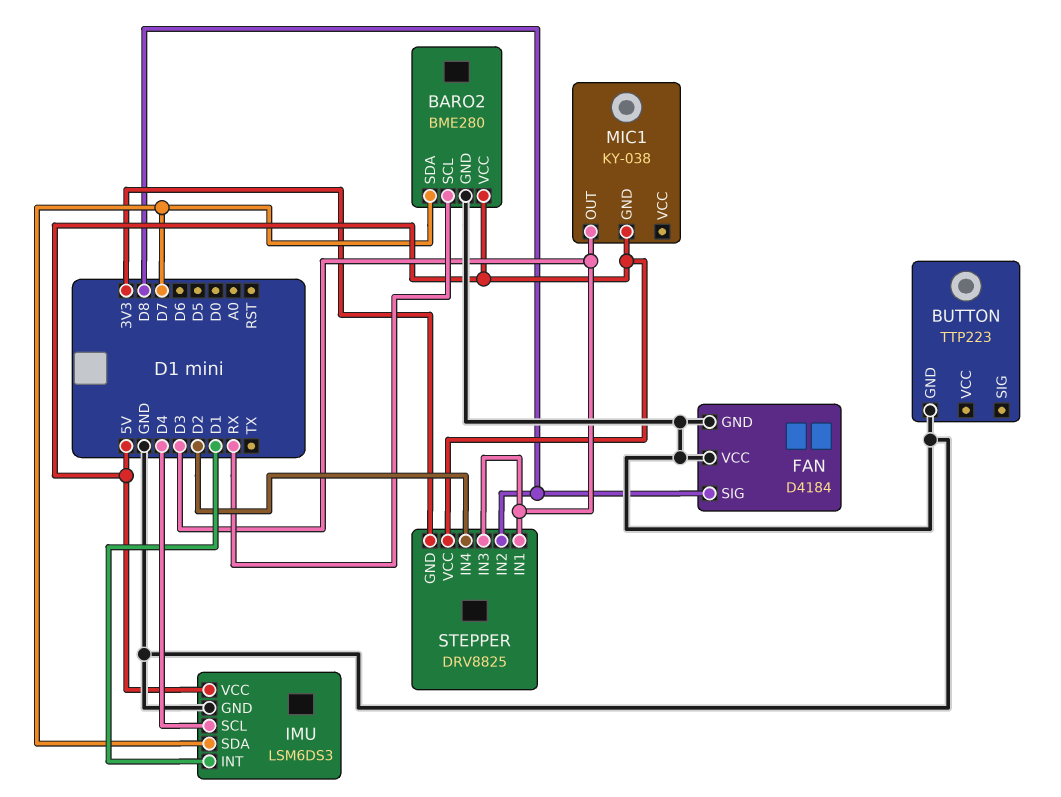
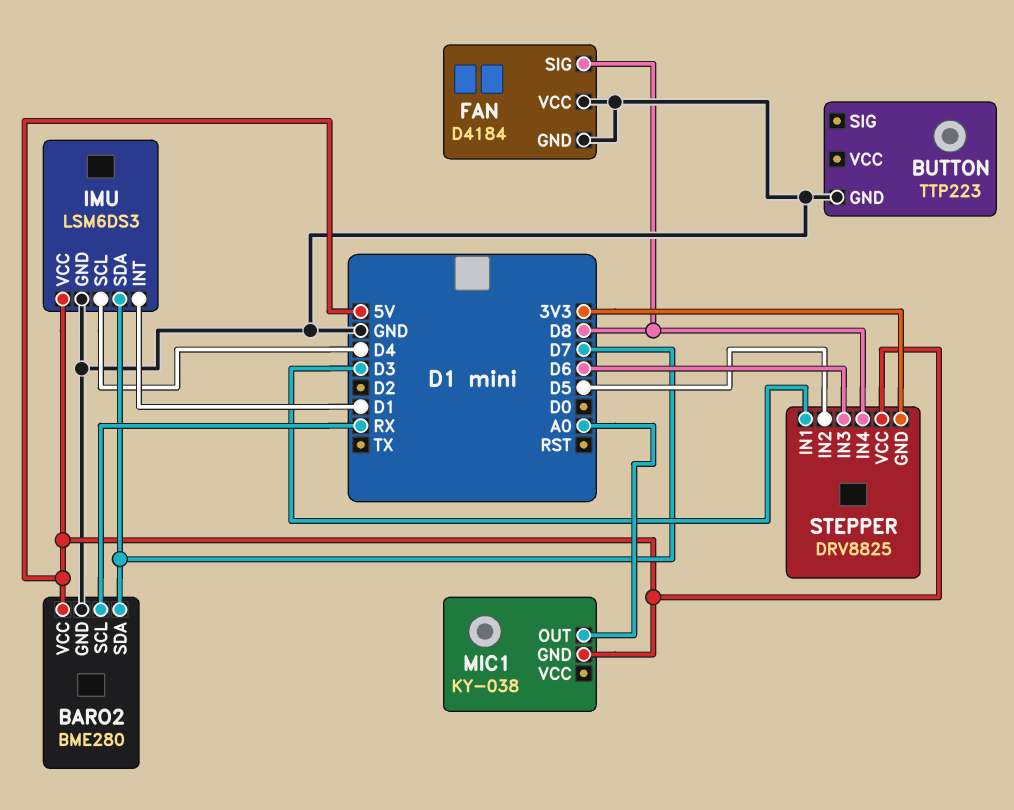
MIC1 pin OUT: D3 -> A0
STEPPER pin IN2: D8 -> D5
STEPPER pin IN3: D3 -> D6
STEPPER pin IN4: D2 -> D8

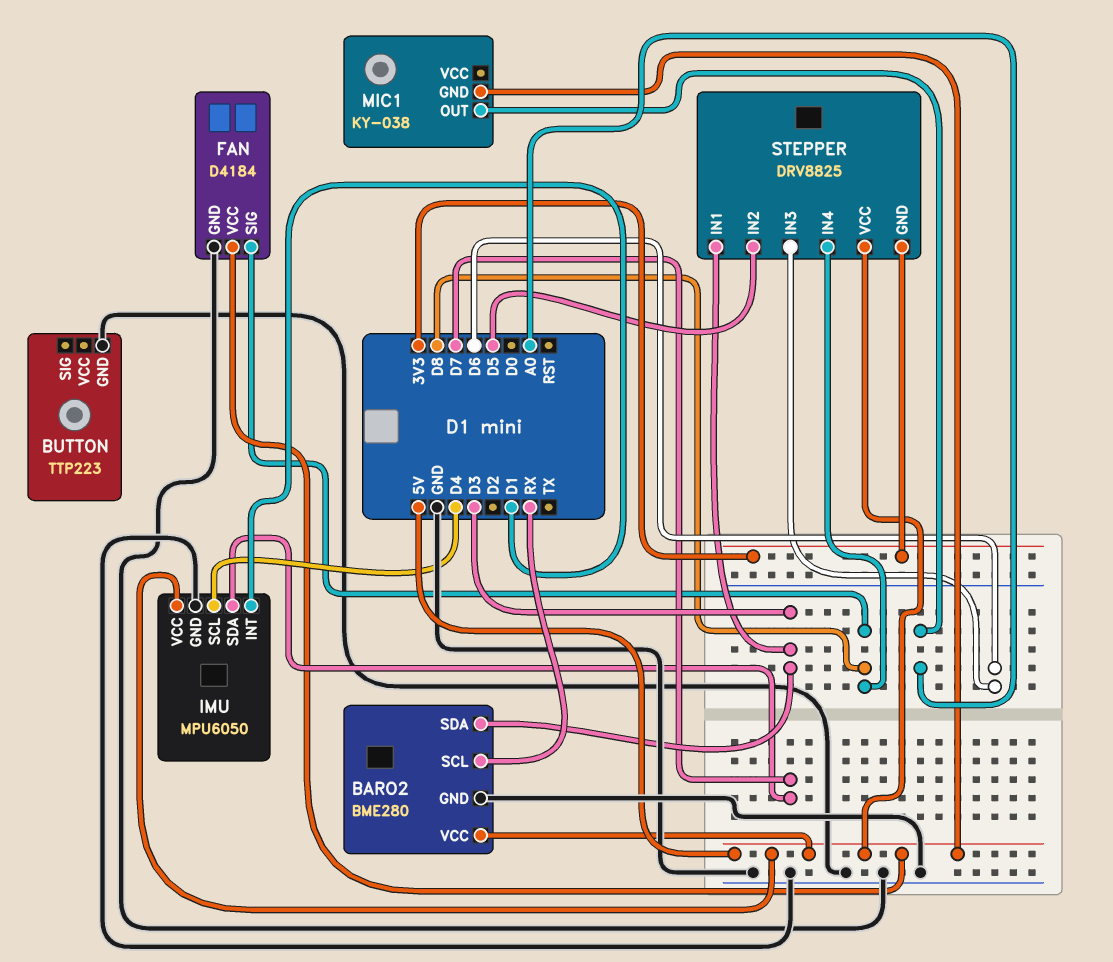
BARO2 pin SDA: D7 -> D3
FAN pin VCC: GND -> 5V
IMU: LSM6DS3 -> MPU6050

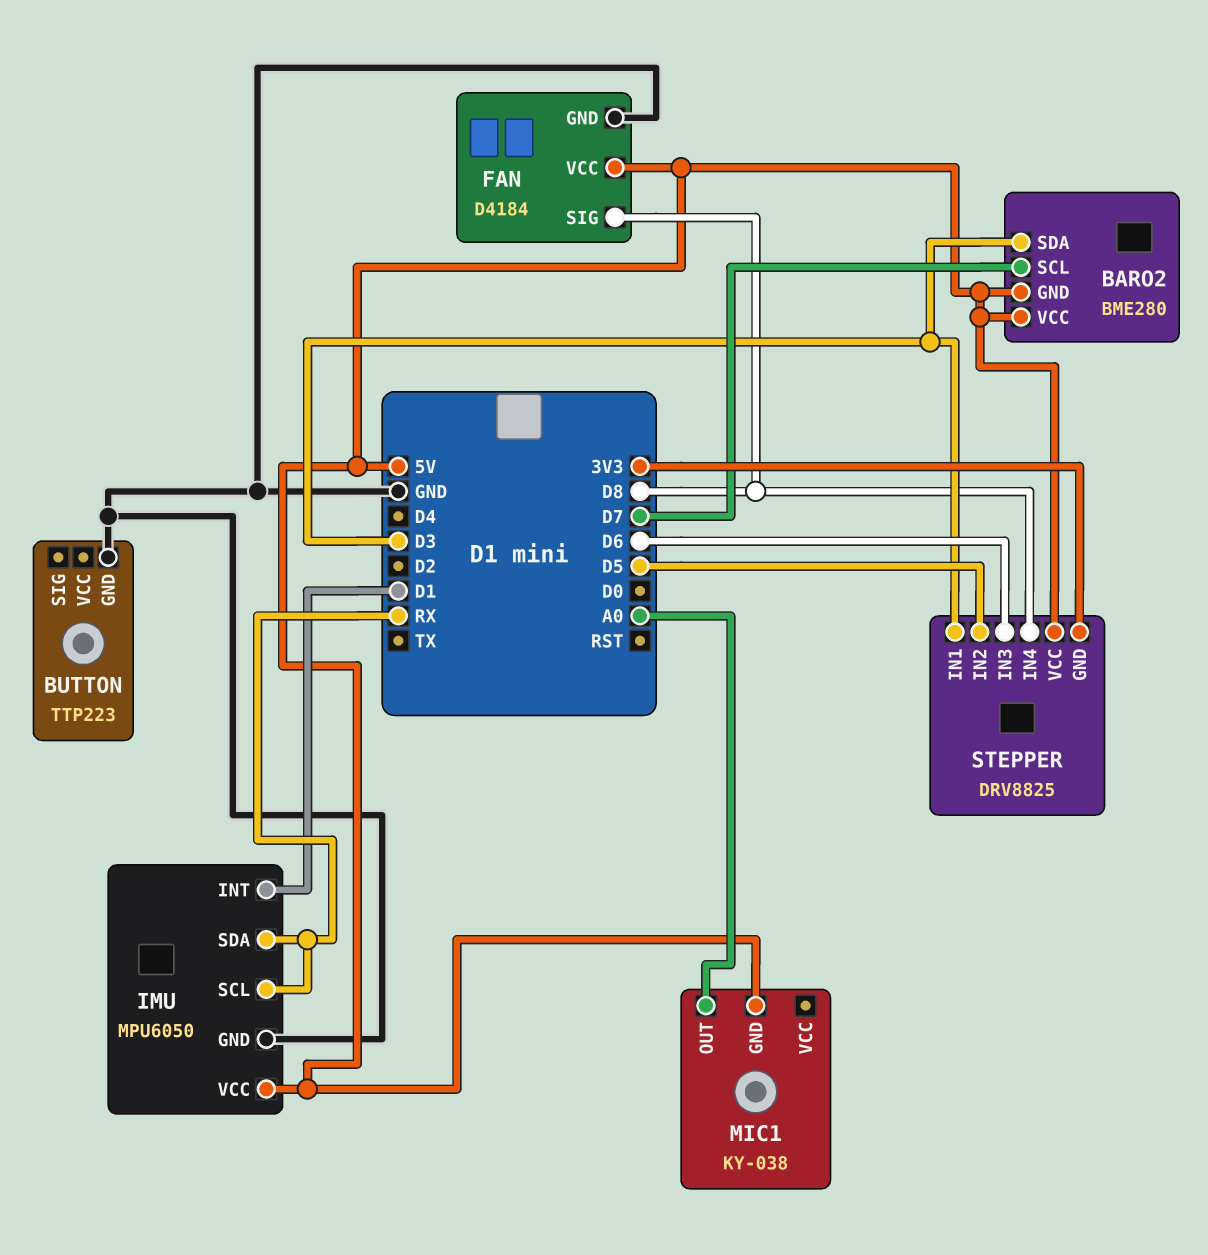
BARO2 pin GND: GND -> 5V
BARO2 pin SCL: RX -> D7
IMU pin SCL: D4 -> RX
IMU pin SDA: D7 -> RX

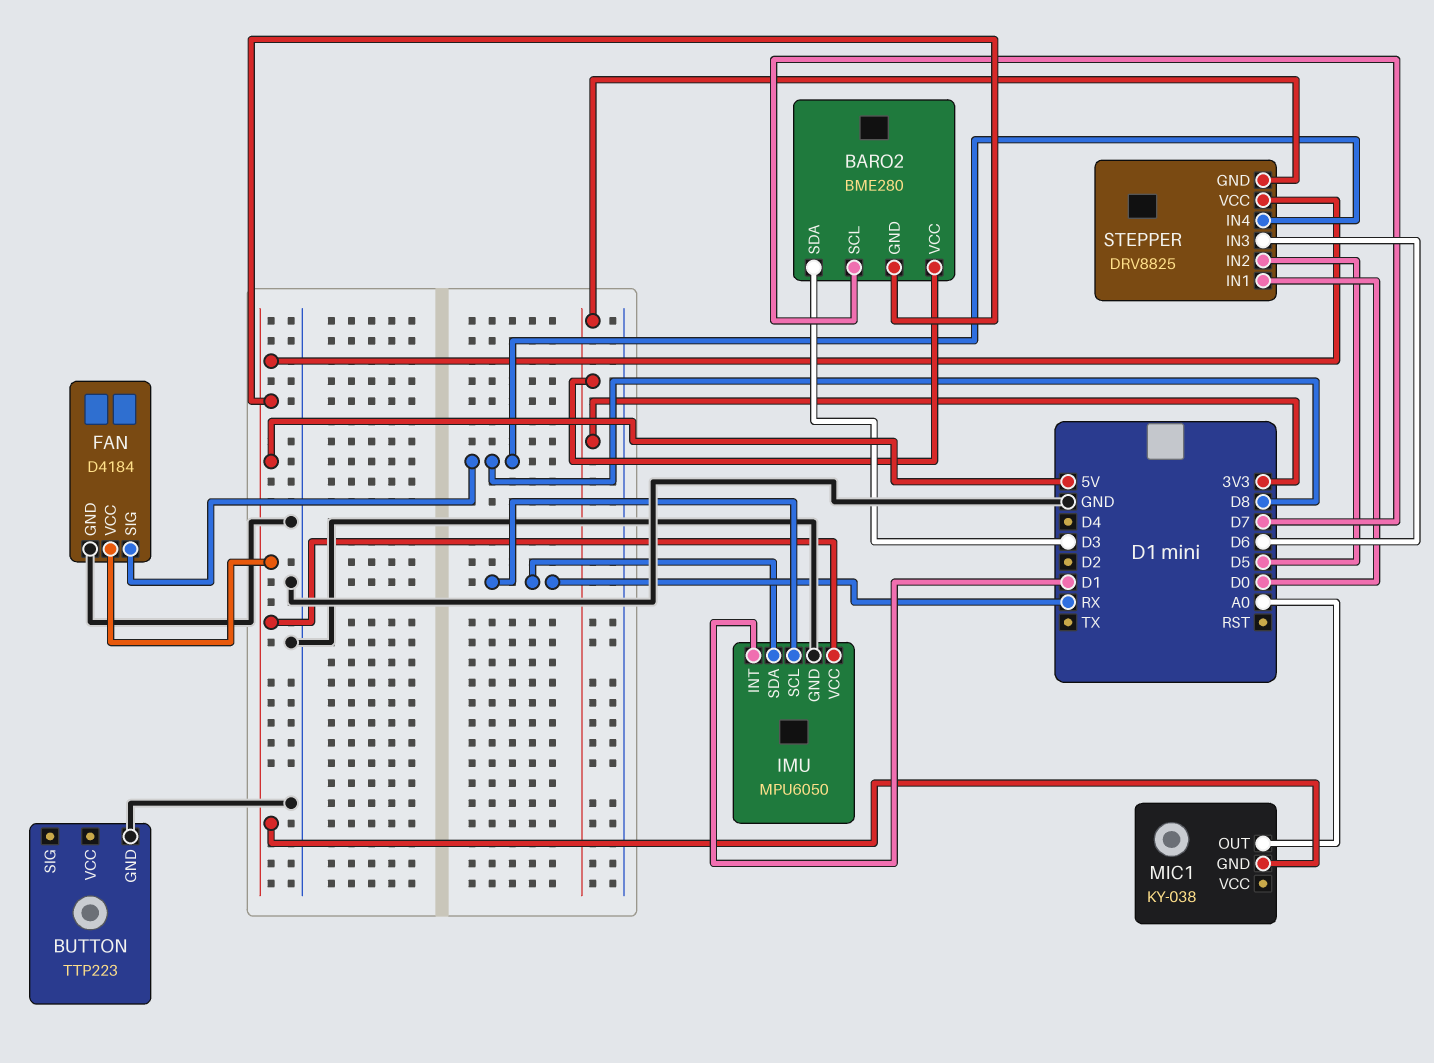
BARO2 pin VCC: 5V -> 3V3
STEPPER pin IN1: D3 -> D0

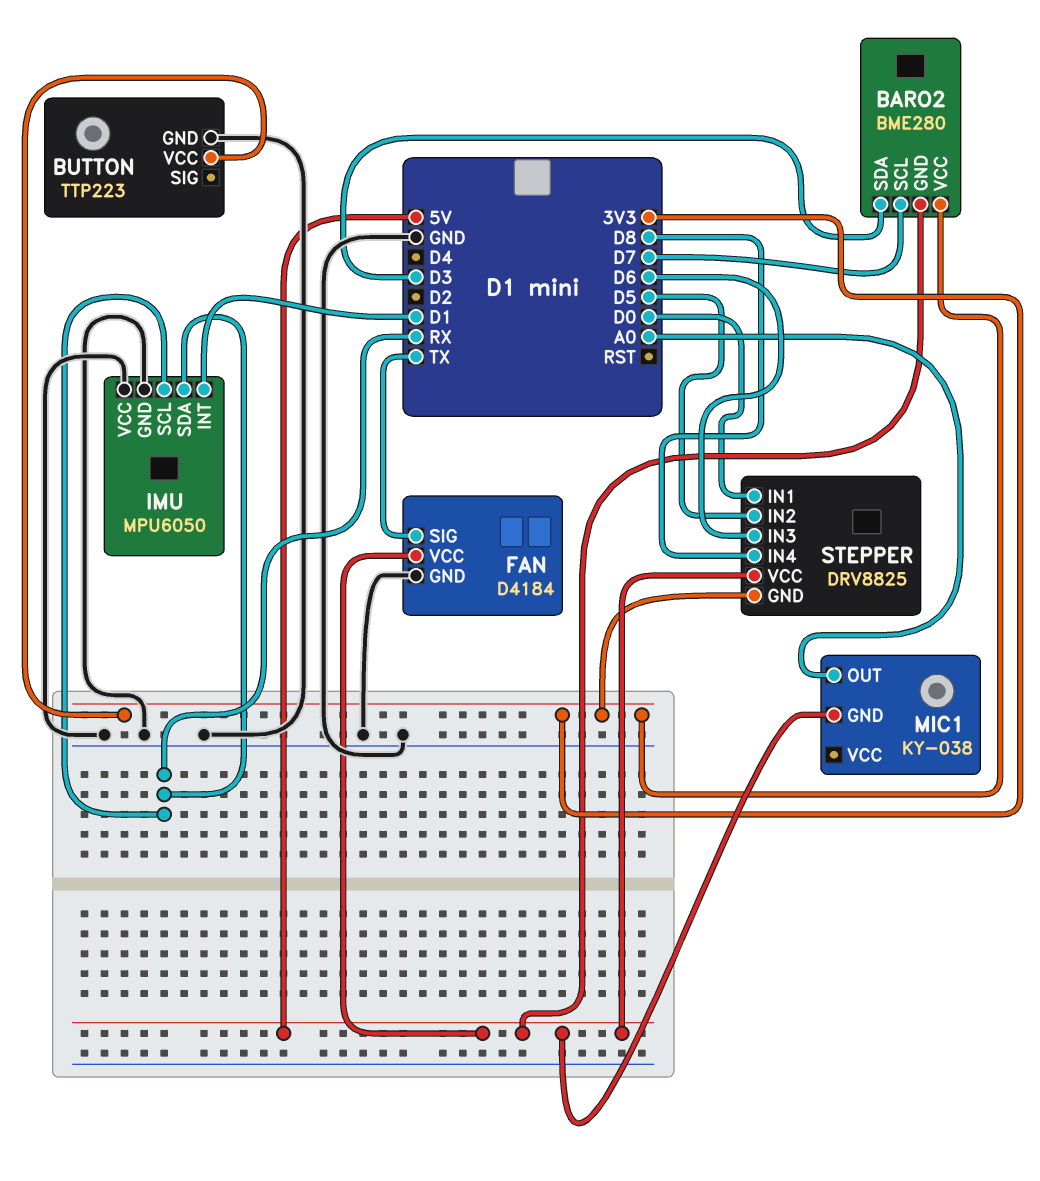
BUTTON pin VCC: none -> 3V3
FAN pin SIG: D8 -> TX
IMU pin VCC: 5V -> GND

